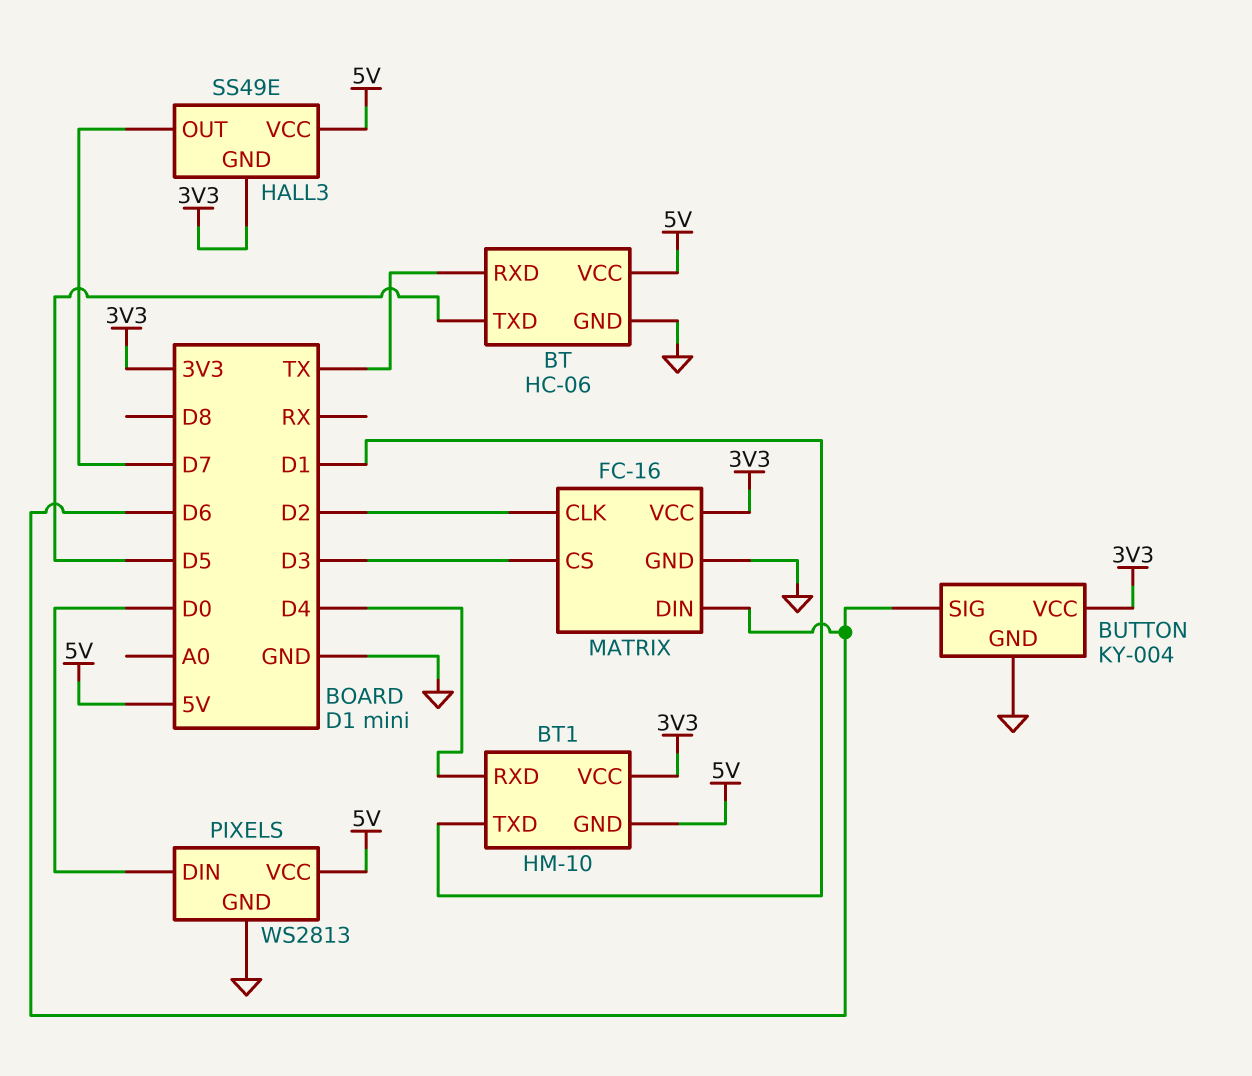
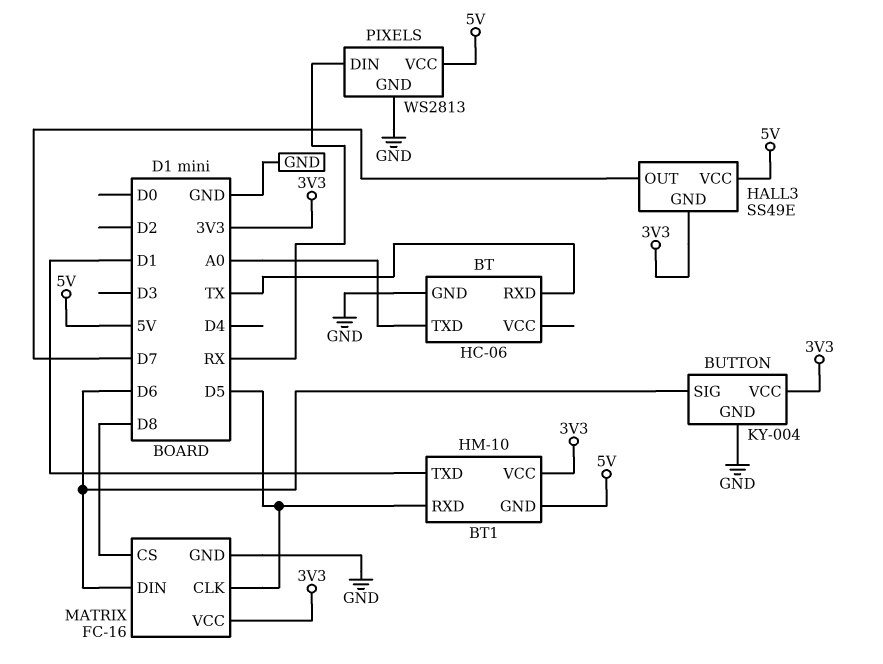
BT pin TXD: D5 -> A0
BT pin VCC: 5V -> none
BT1 pin RXD: D4 -> D5
MATRIX pin CLK: D2 -> D5
MATRIX pin CS: D3 -> D8
PIXELS pin DIN: D0 -> RX

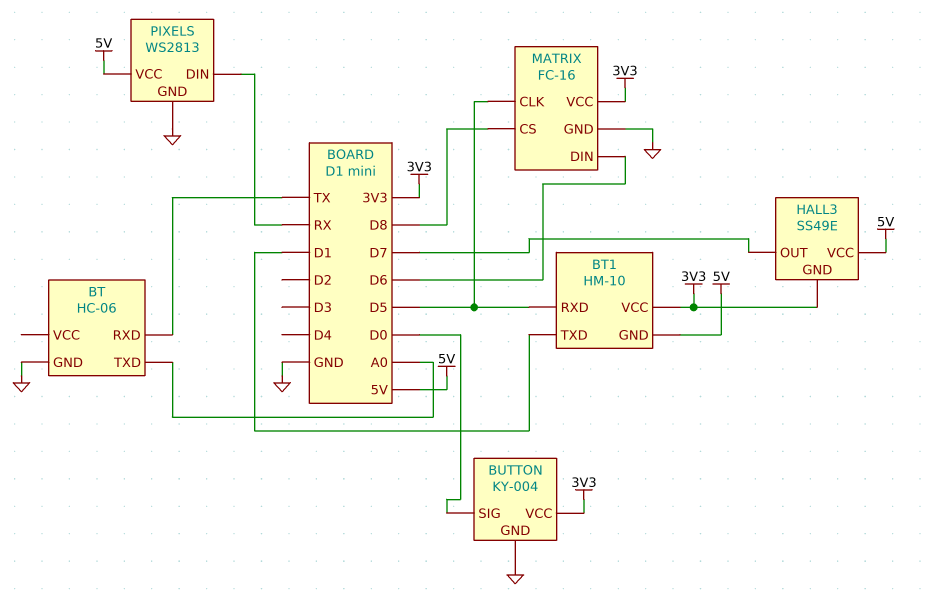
BUTTON pin SIG: D6 -> D0

